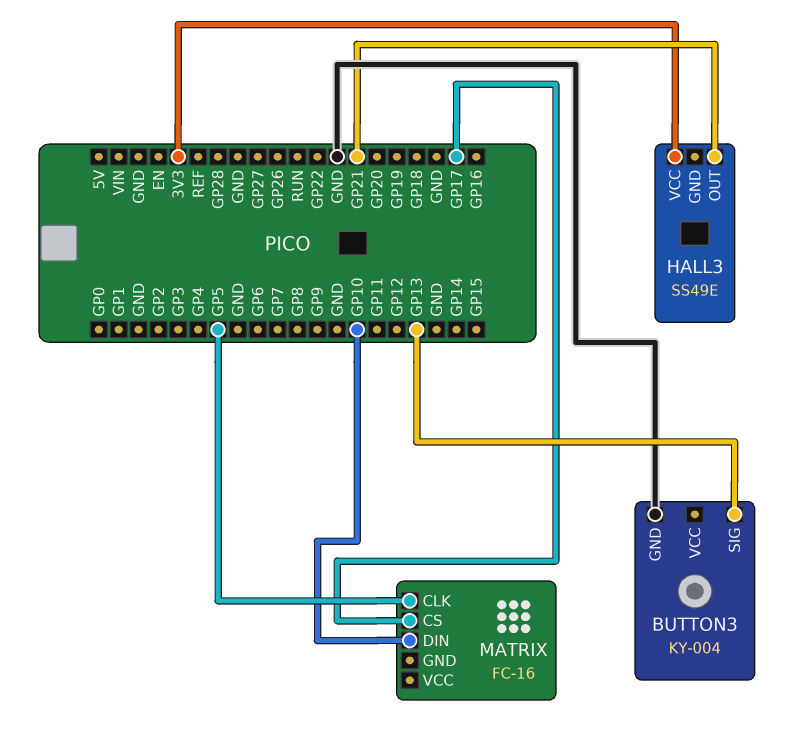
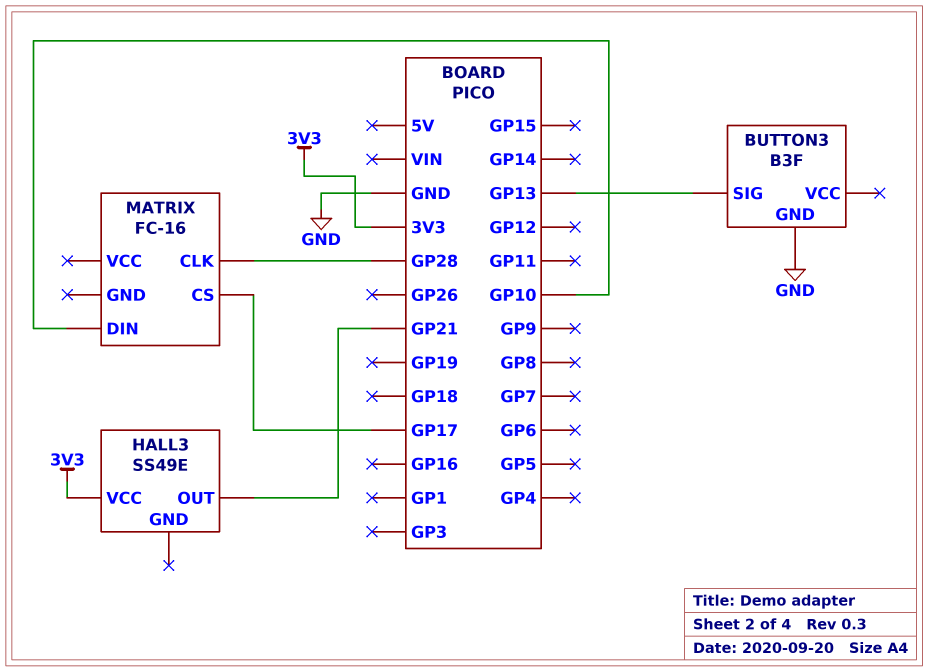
BUTTON3: KY-004 -> B3F
MATRIX pin CLK: GP5 -> GP28

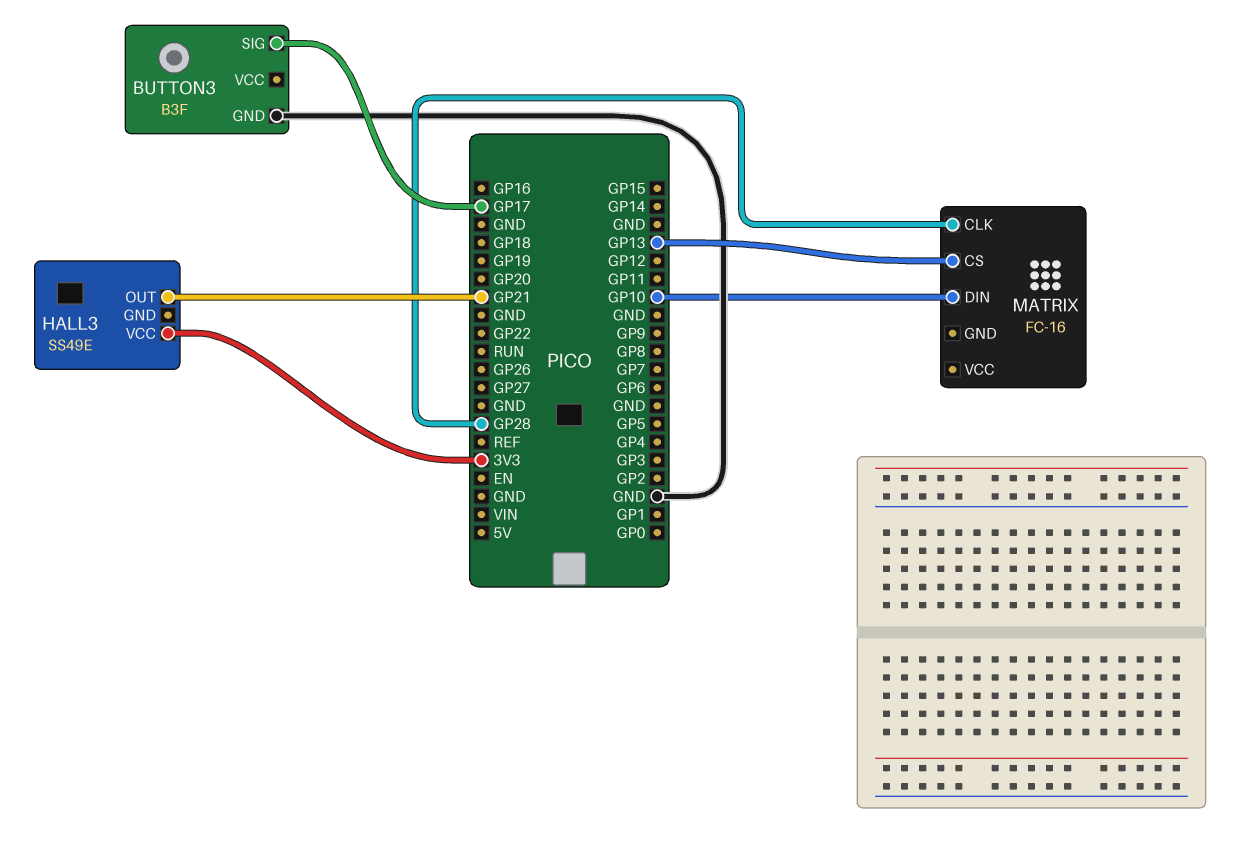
BUTTON3 pin SIG: GP13 -> GP17
MATRIX pin CS: GP17 -> GP13

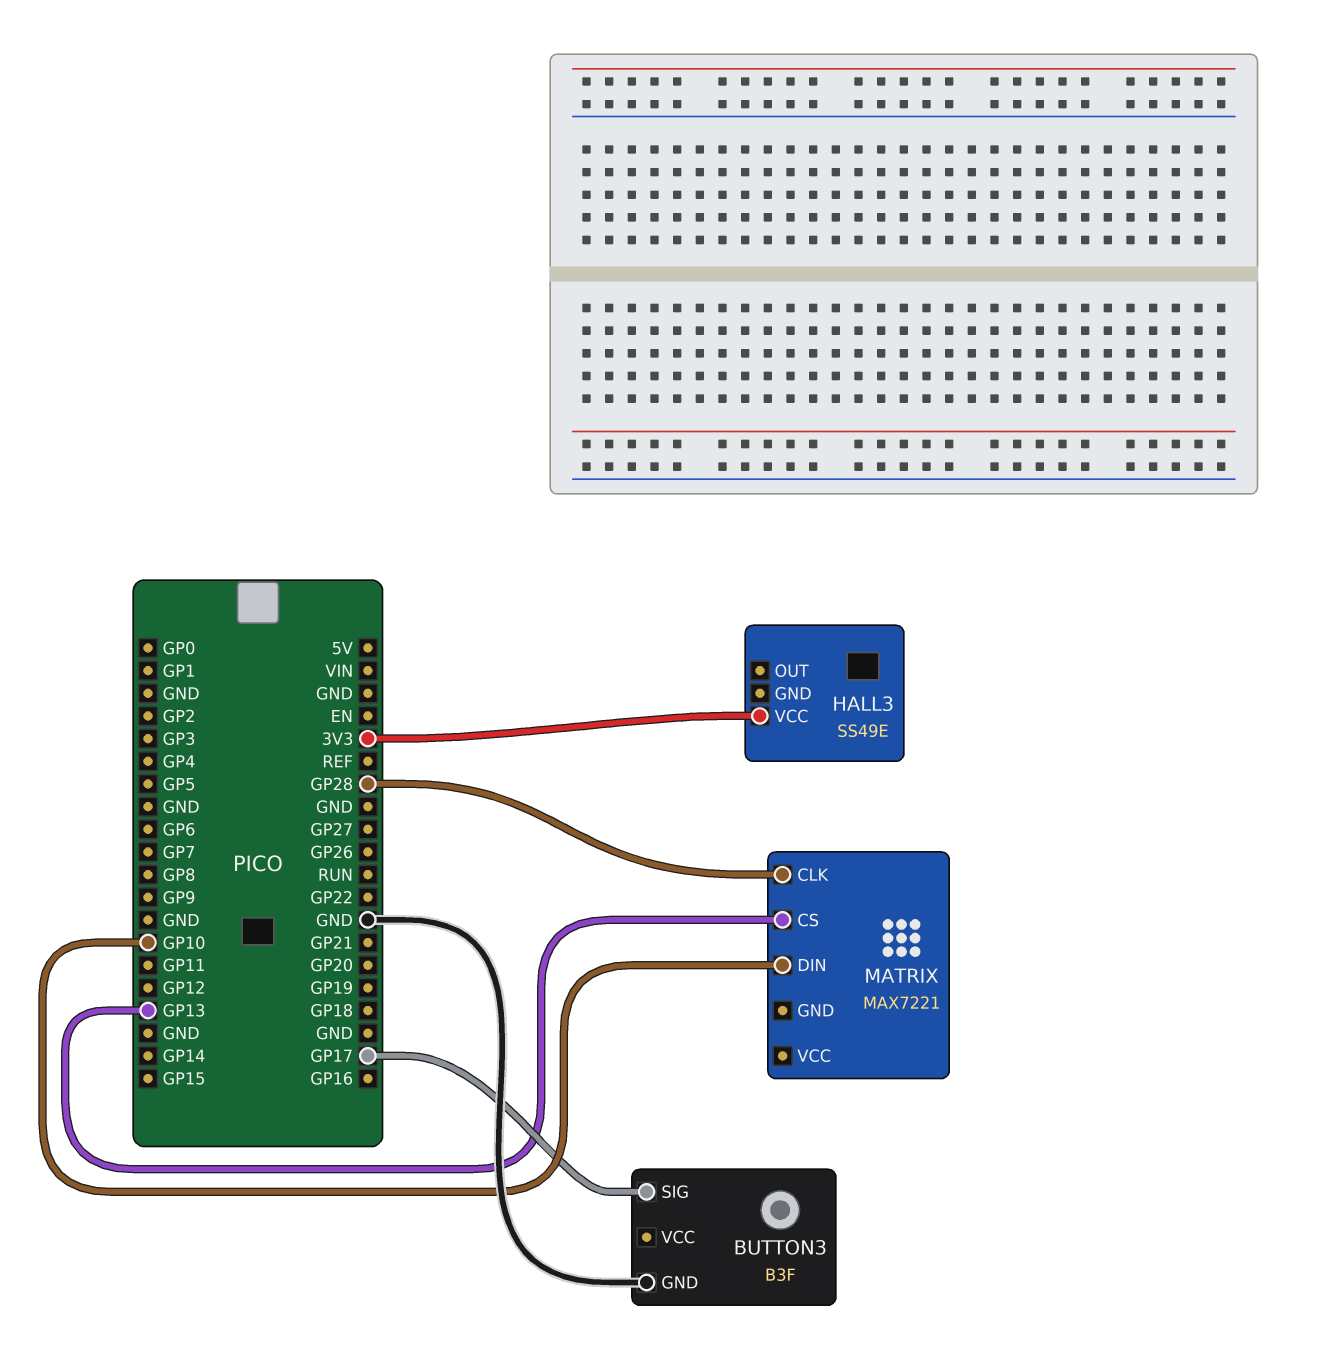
HALL3 pin OUT: GP21 -> none
MATRIX: FC-16 -> MAX7221

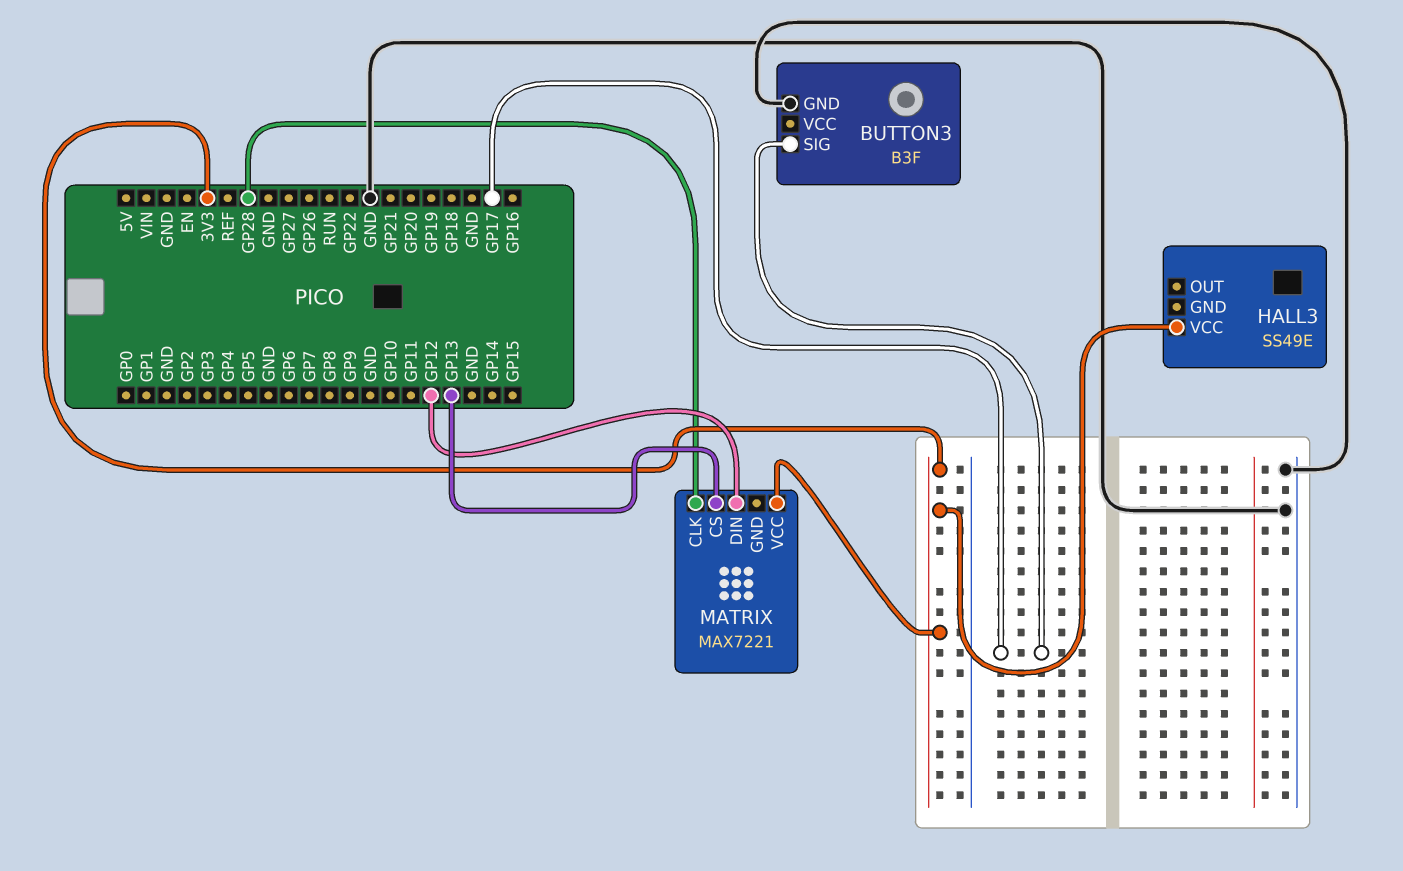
MATRIX pin DIN: GP10 -> GP12
MATRIX pin VCC: none -> 3V3

